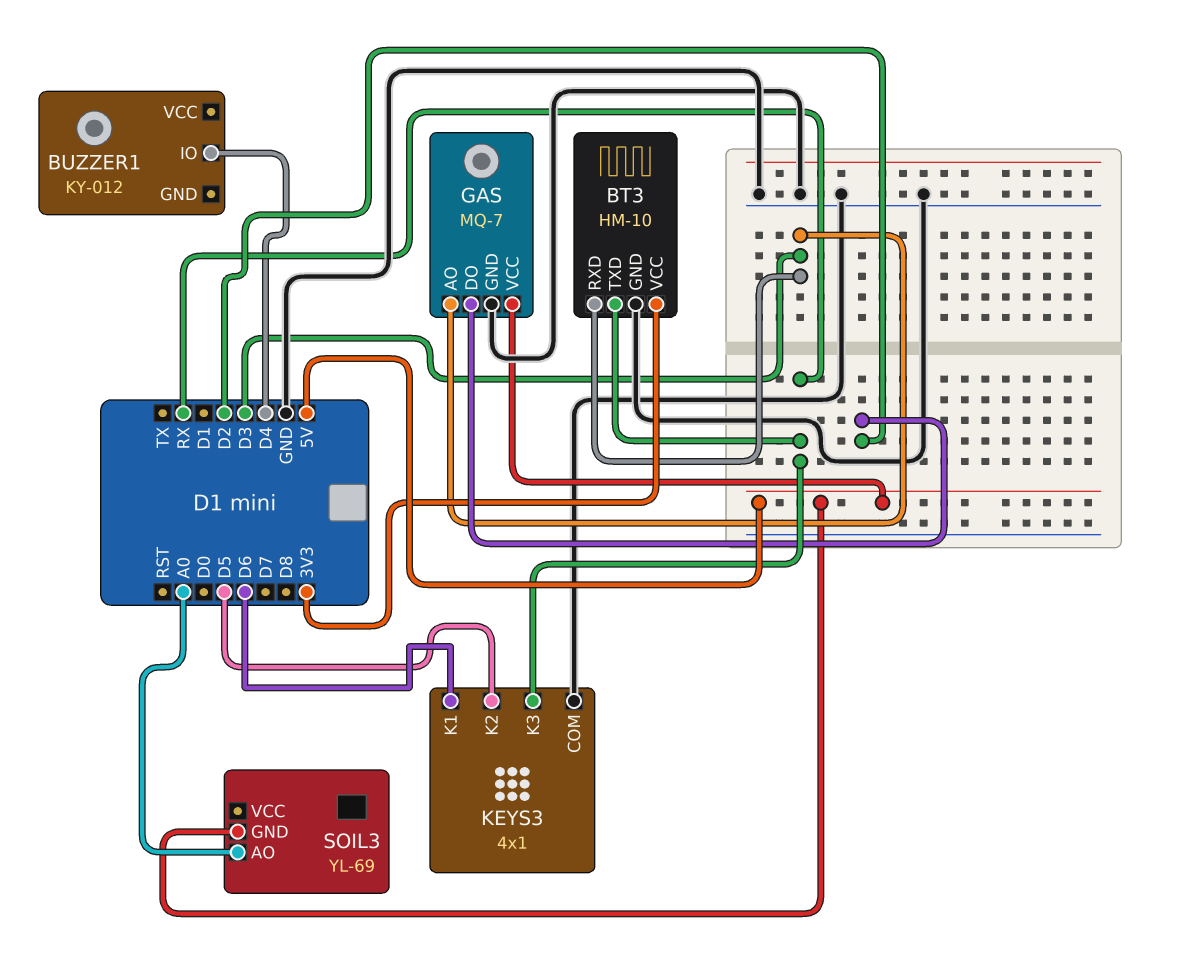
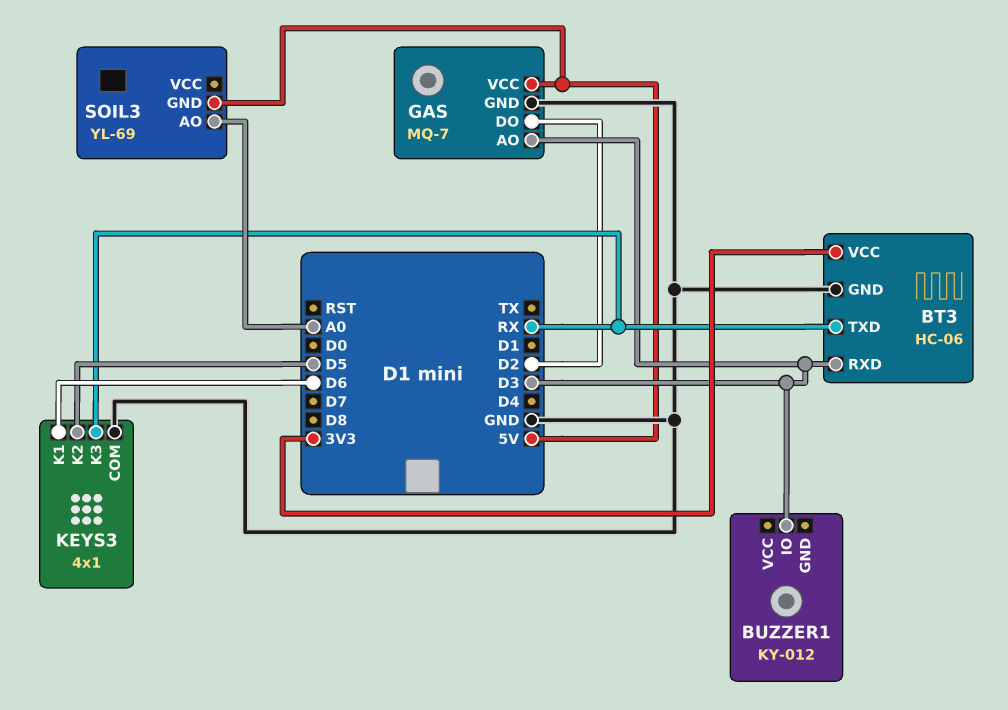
BT3: HM-10 -> HC-06
BUZZER1 pin IO: D4 -> D3

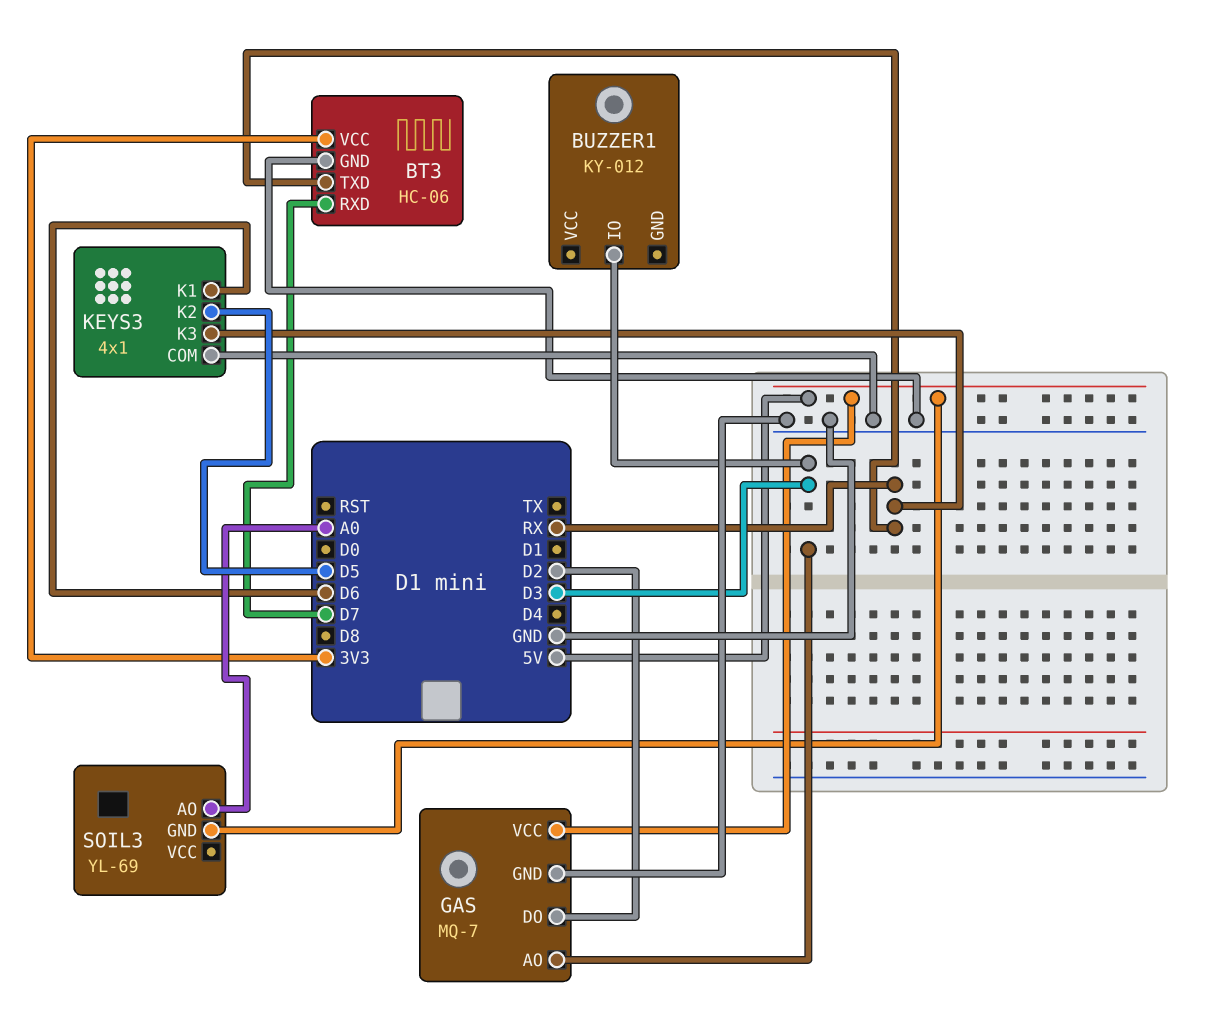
BT3 pin RXD: D3 -> D7

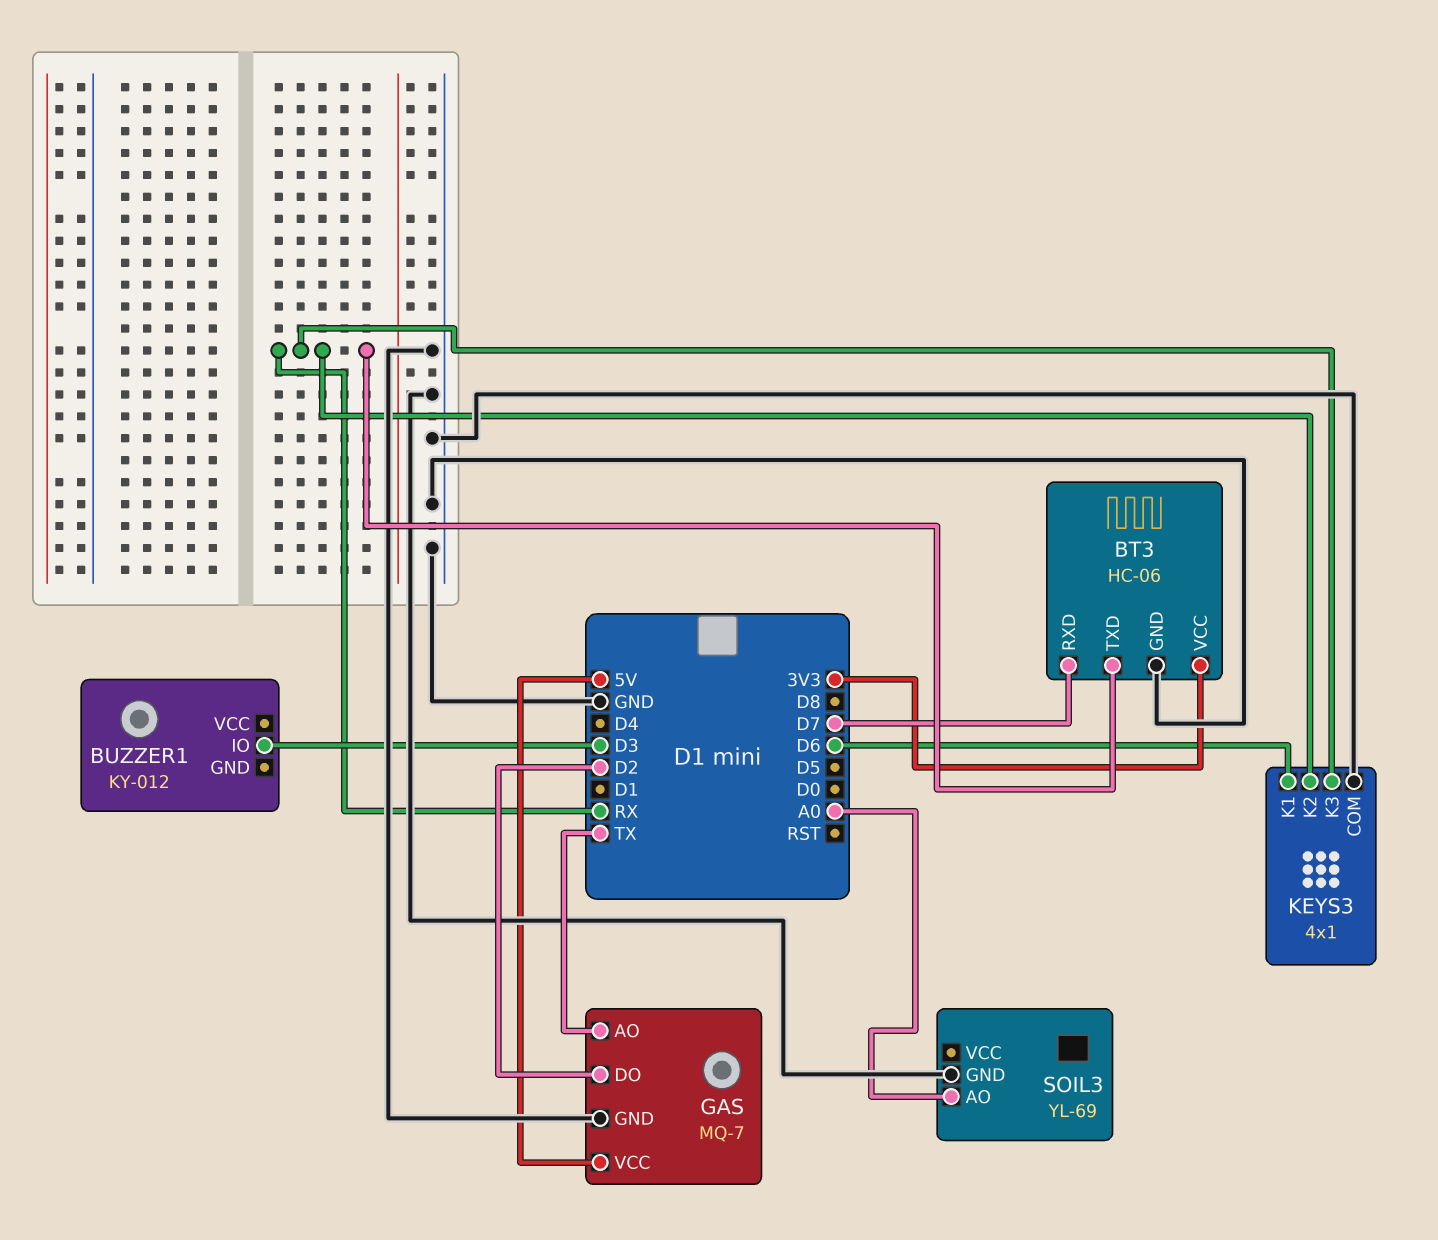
GAS pin AO: D3 -> TX
KEYS3 pin K2: D5 -> RX
SOIL3 pin GND: 5V -> GND

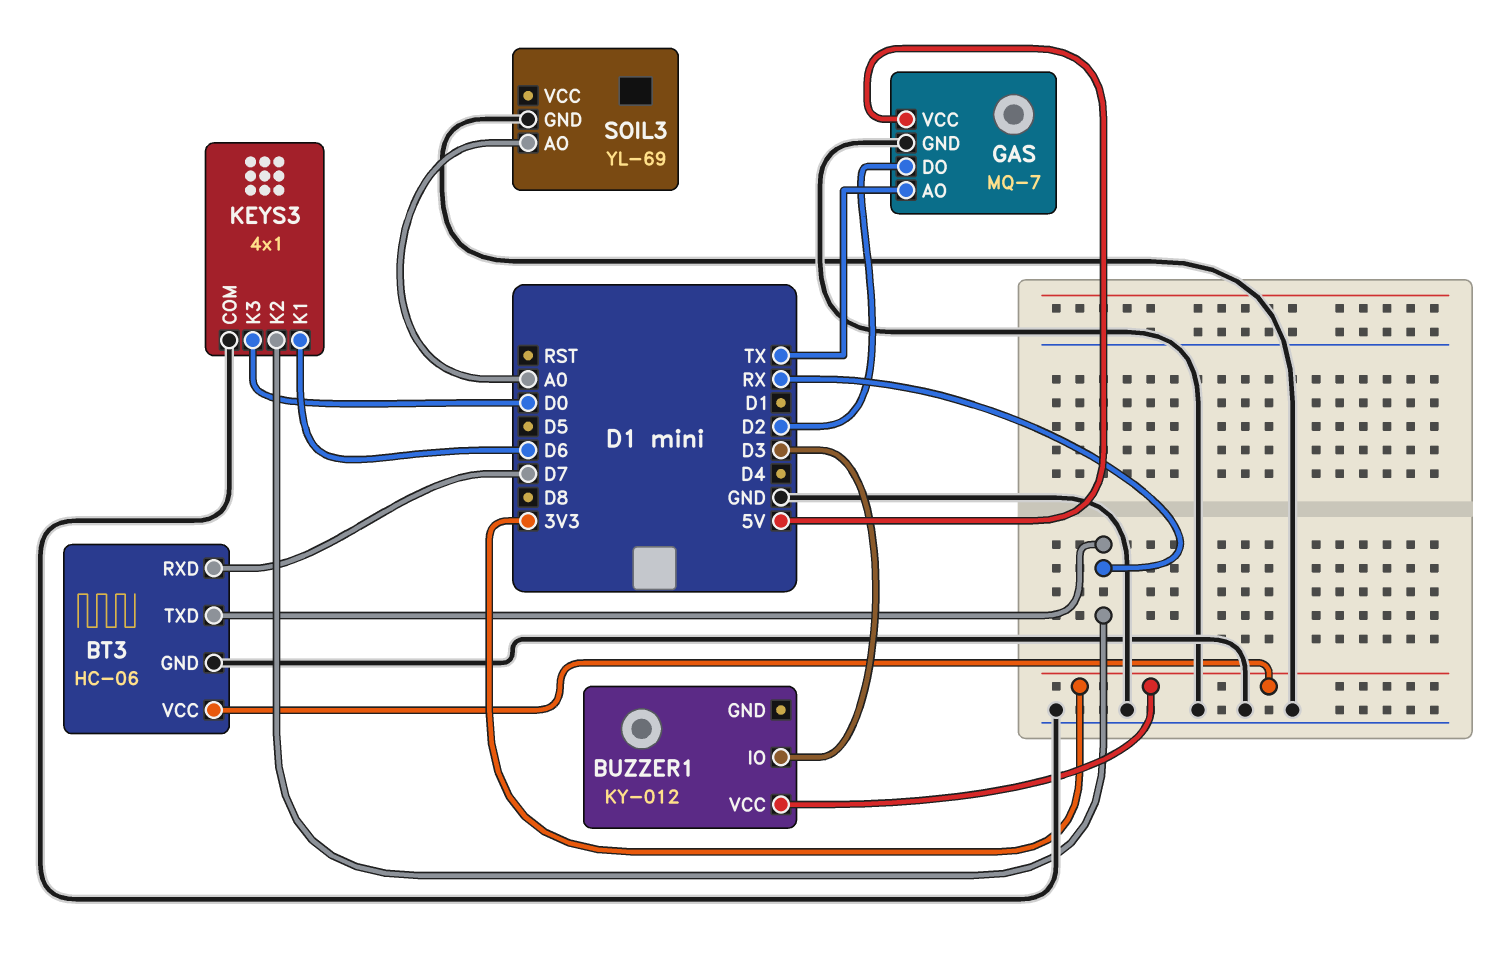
BUZZER1 pin VCC: none -> 3V3
KEYS3 pin K3: RX -> D0

